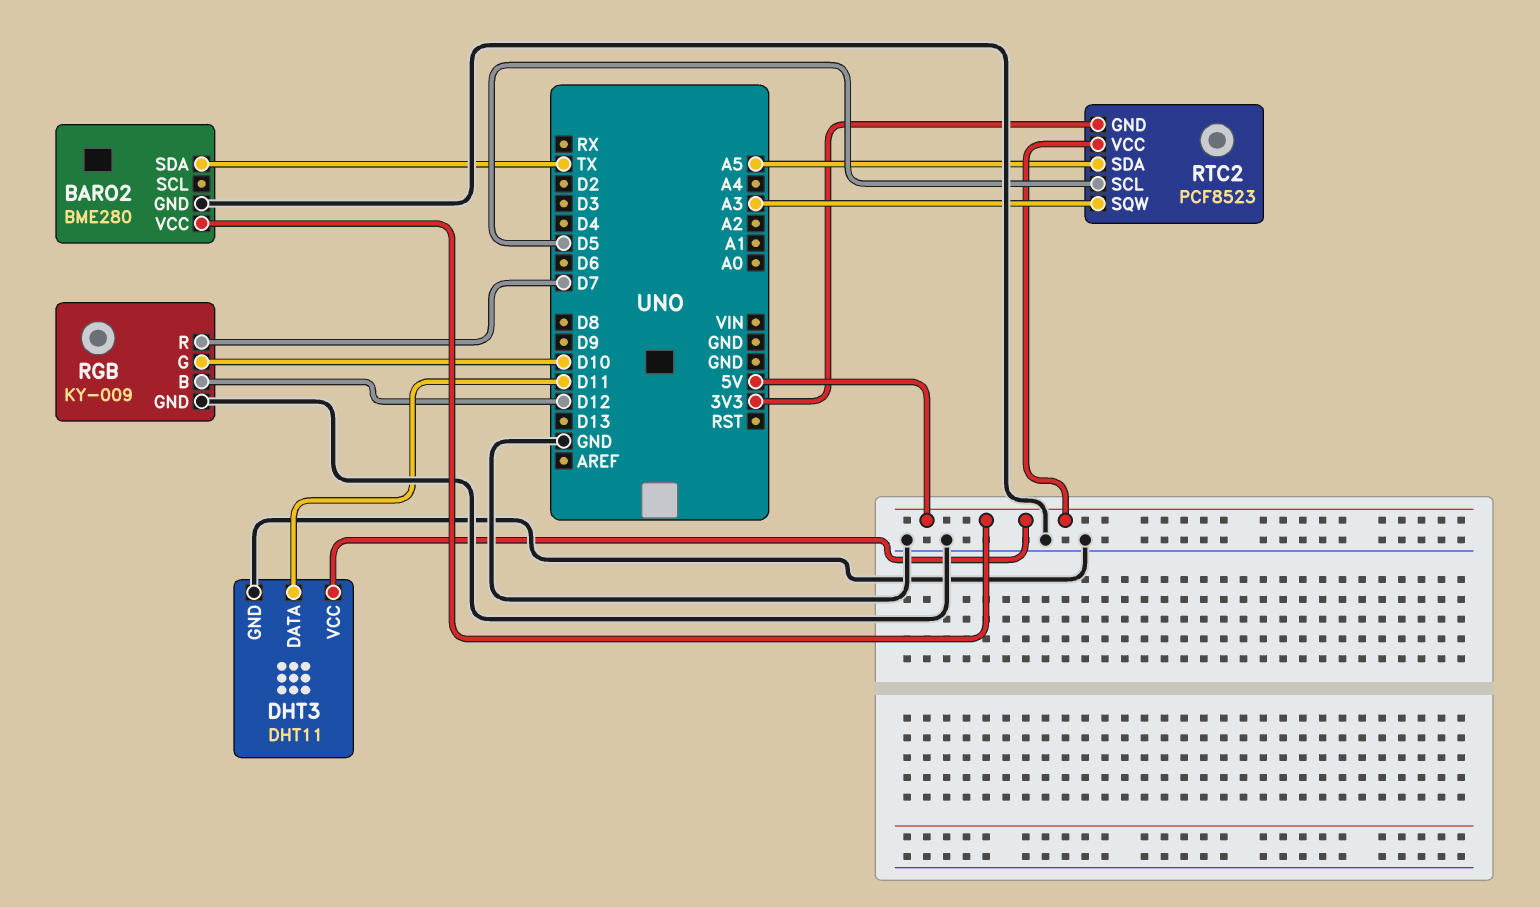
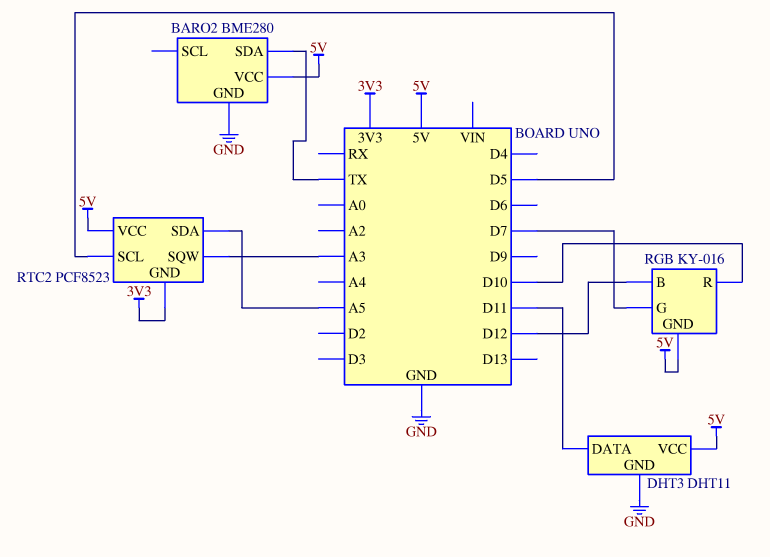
RGB: KY-009 -> KY-016
RGB pin G: D10 -> D7
RGB pin GND: GND -> 5V
RGB pin R: D7 -> D10

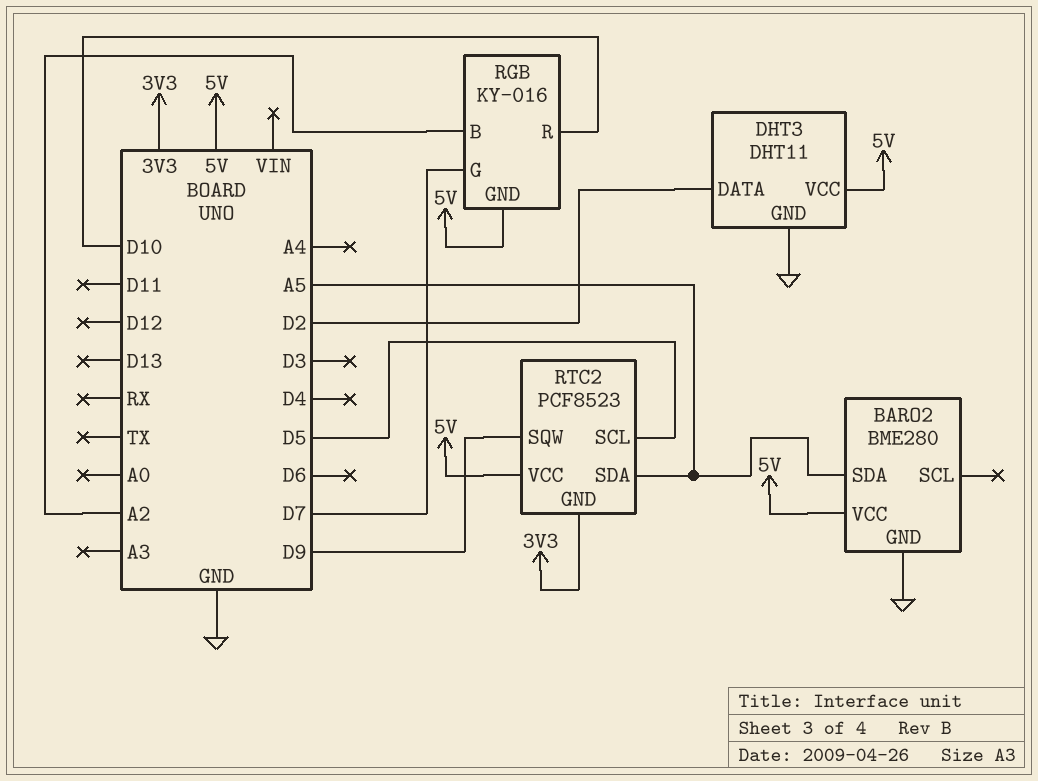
BARO2 pin SDA: TX -> A5
DHT3 pin DATA: D11 -> D2
RGB pin B: D12 -> A2
RTC2 pin SQW: A3 -> D9

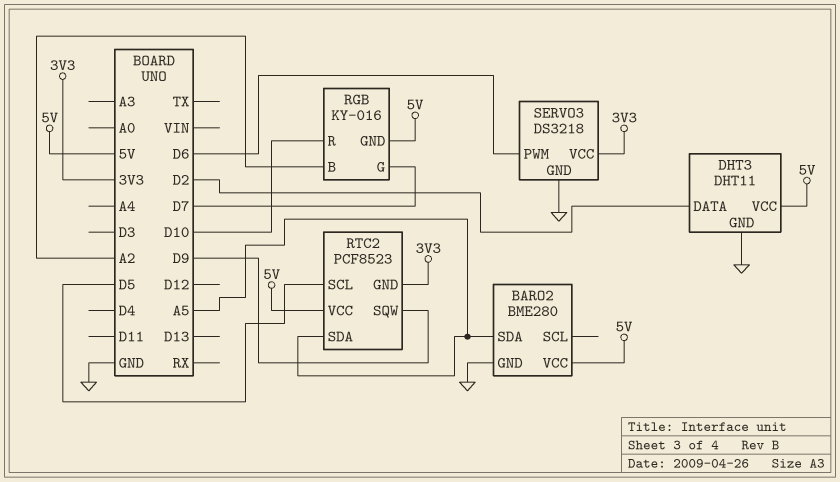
SERVO3: none -> DS3218
SERVO3 pin GND: none -> GND
SERVO3 pin PWM: none -> D6
SERVO3 pin VCC: none -> 3V3

